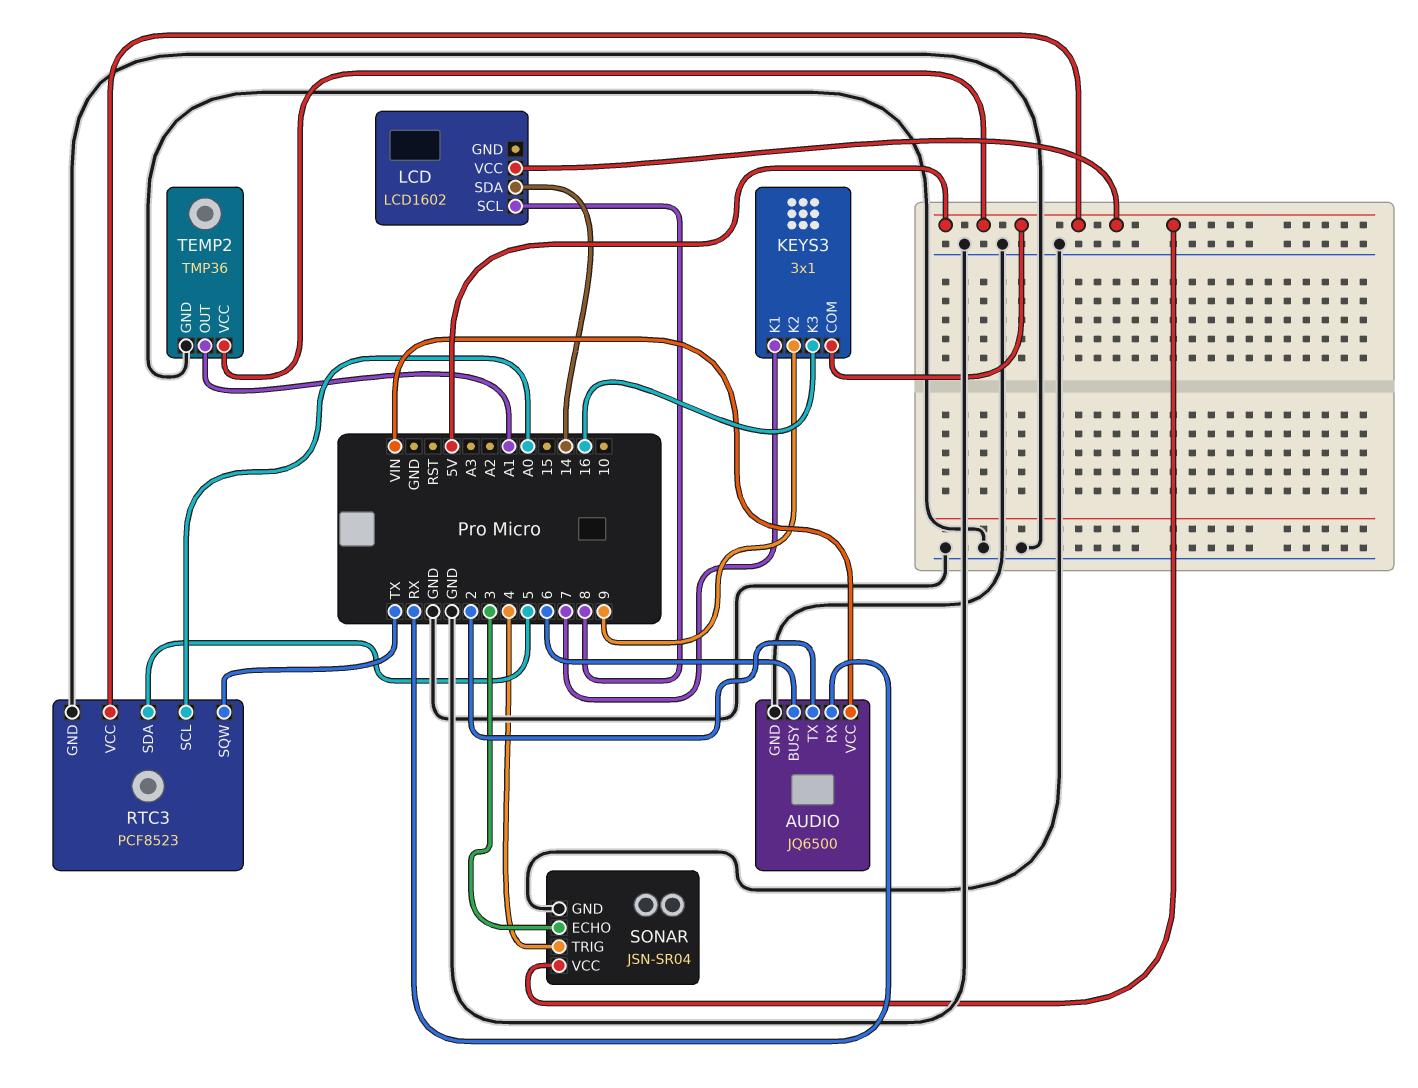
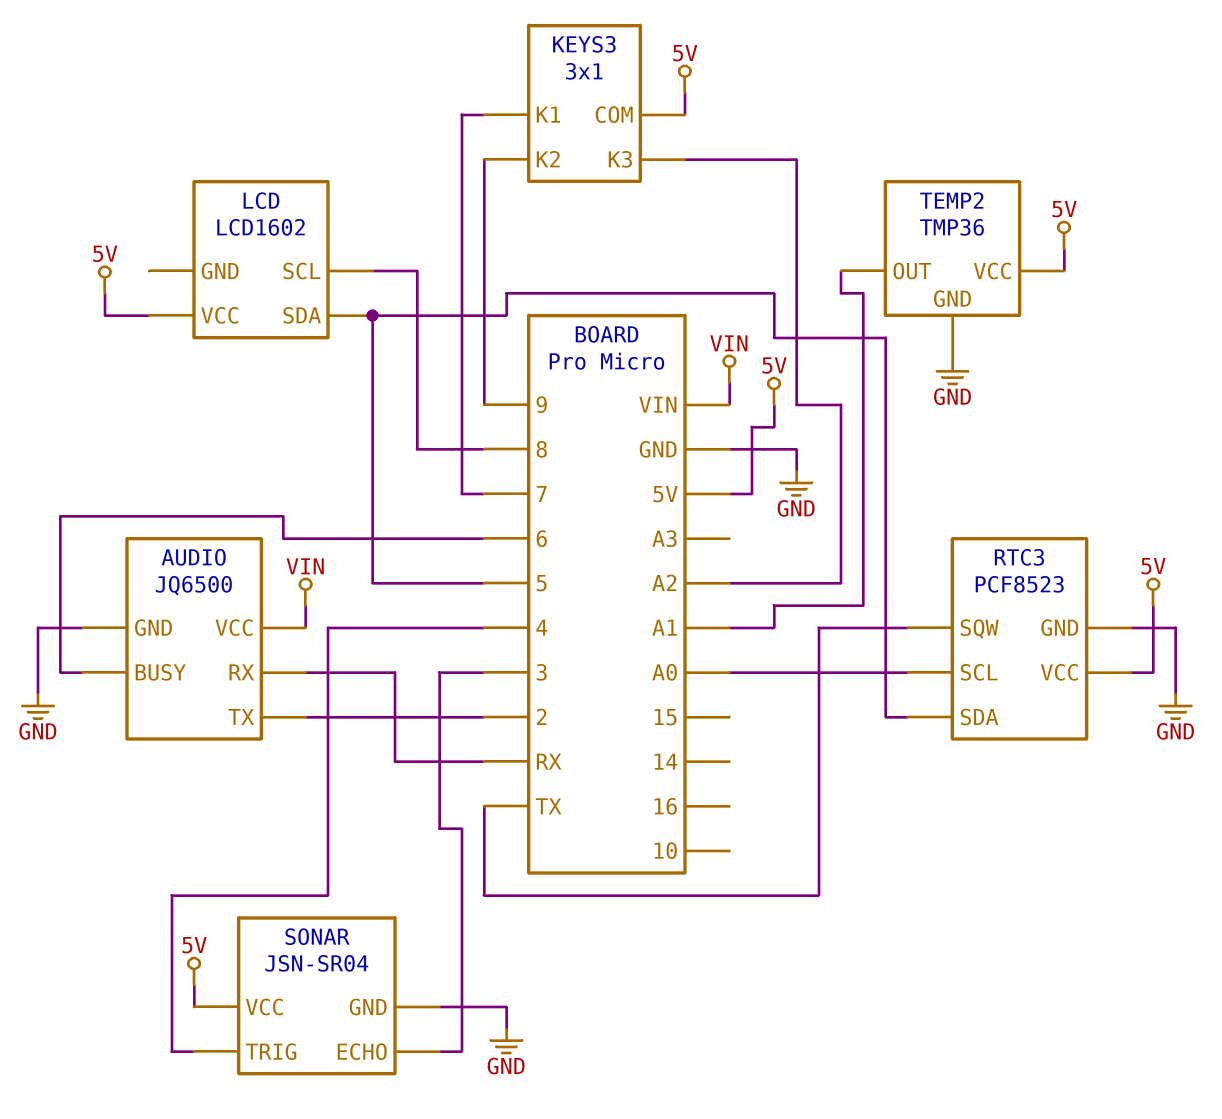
KEYS3 pin K3: 16 -> A2
LCD pin SDA: 14 -> 5

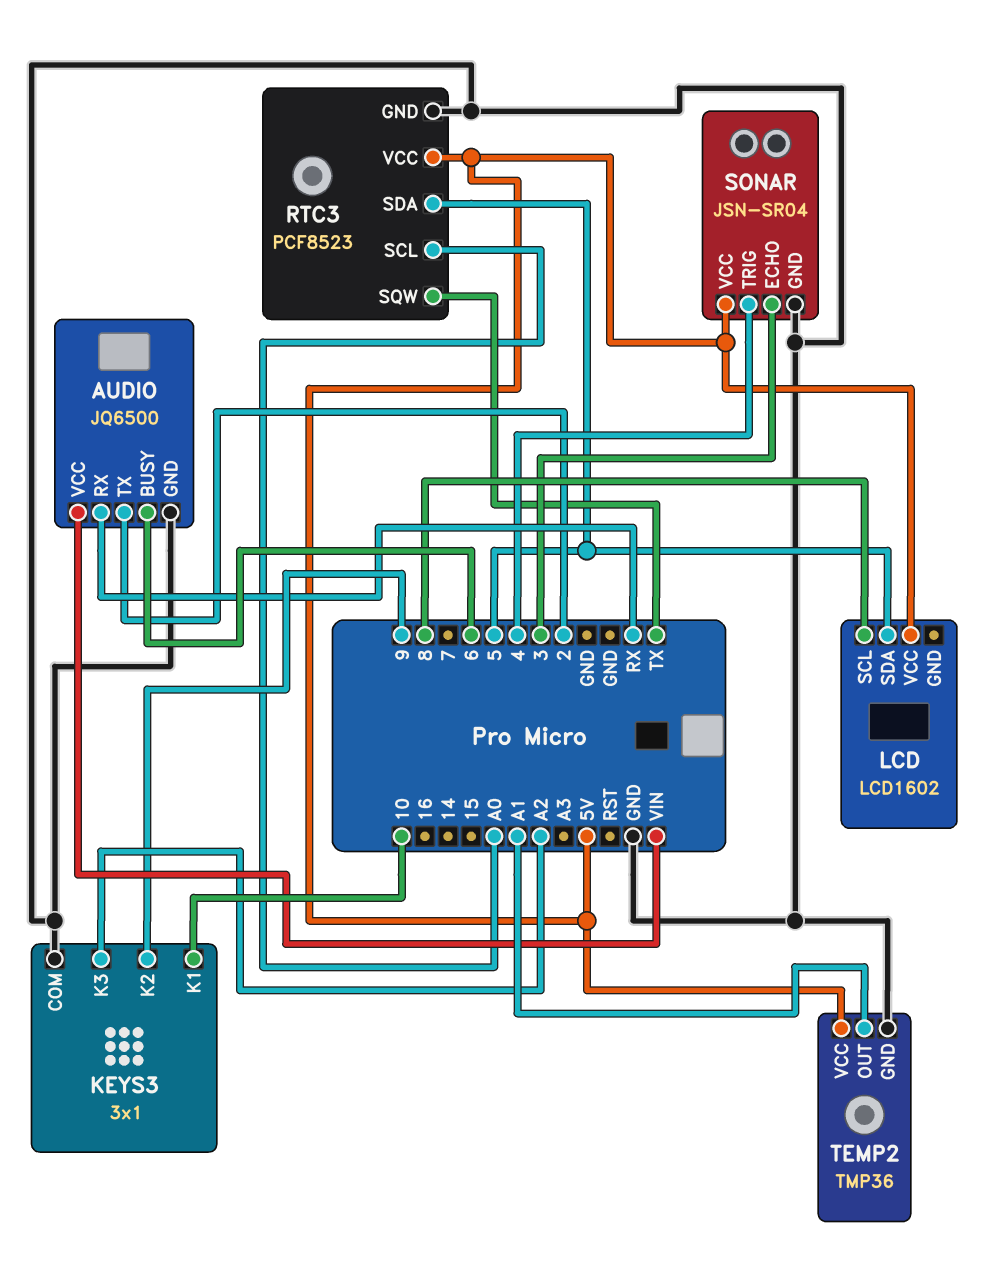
KEYS3 pin COM: 5V -> GND
KEYS3 pin K1: 7 -> 10

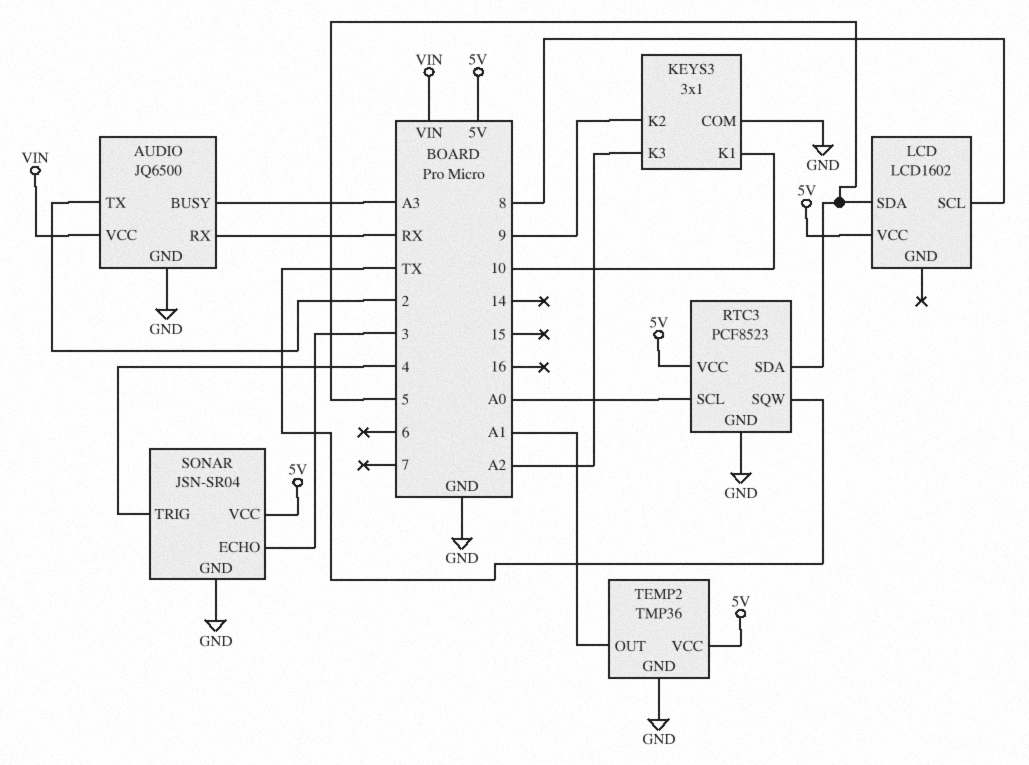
AUDIO pin BUSY: 6 -> A3

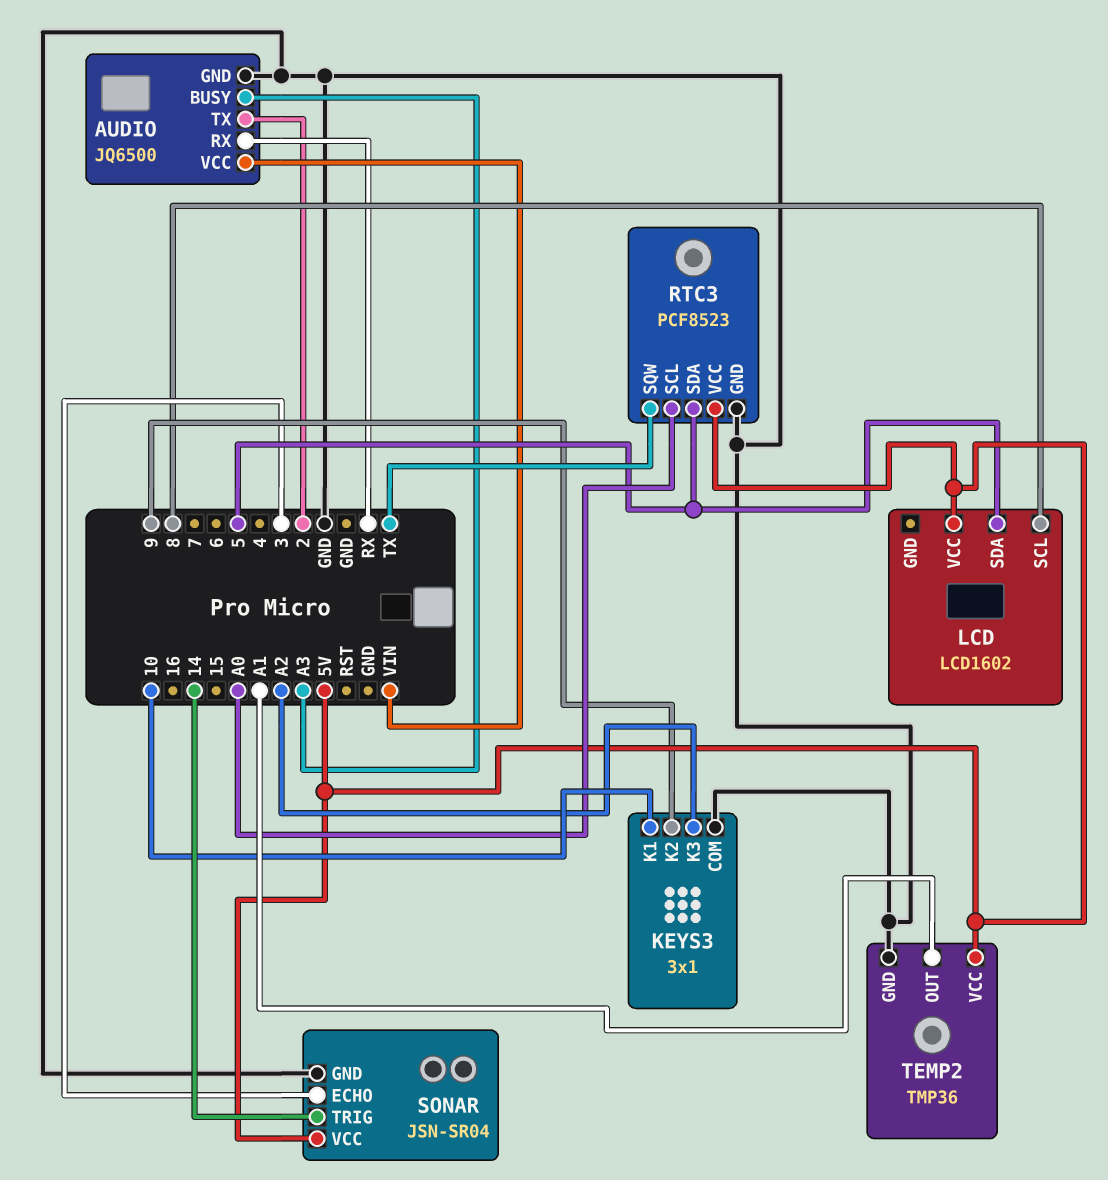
SONAR pin TRIG: 4 -> 14

